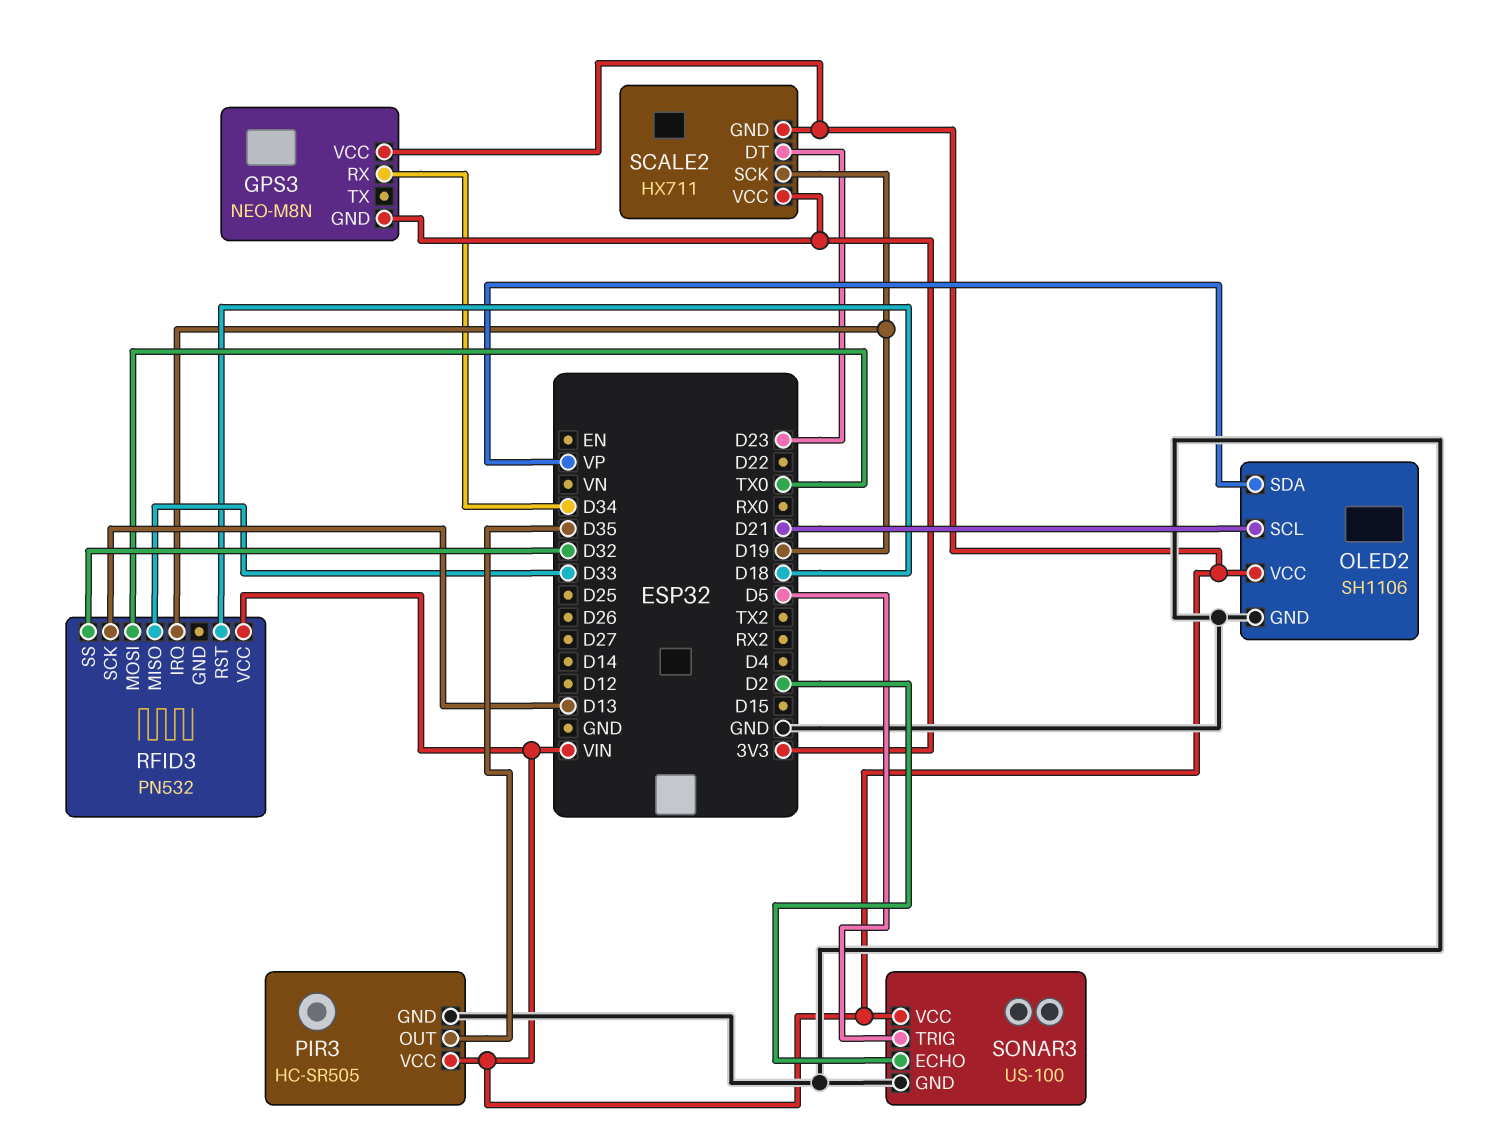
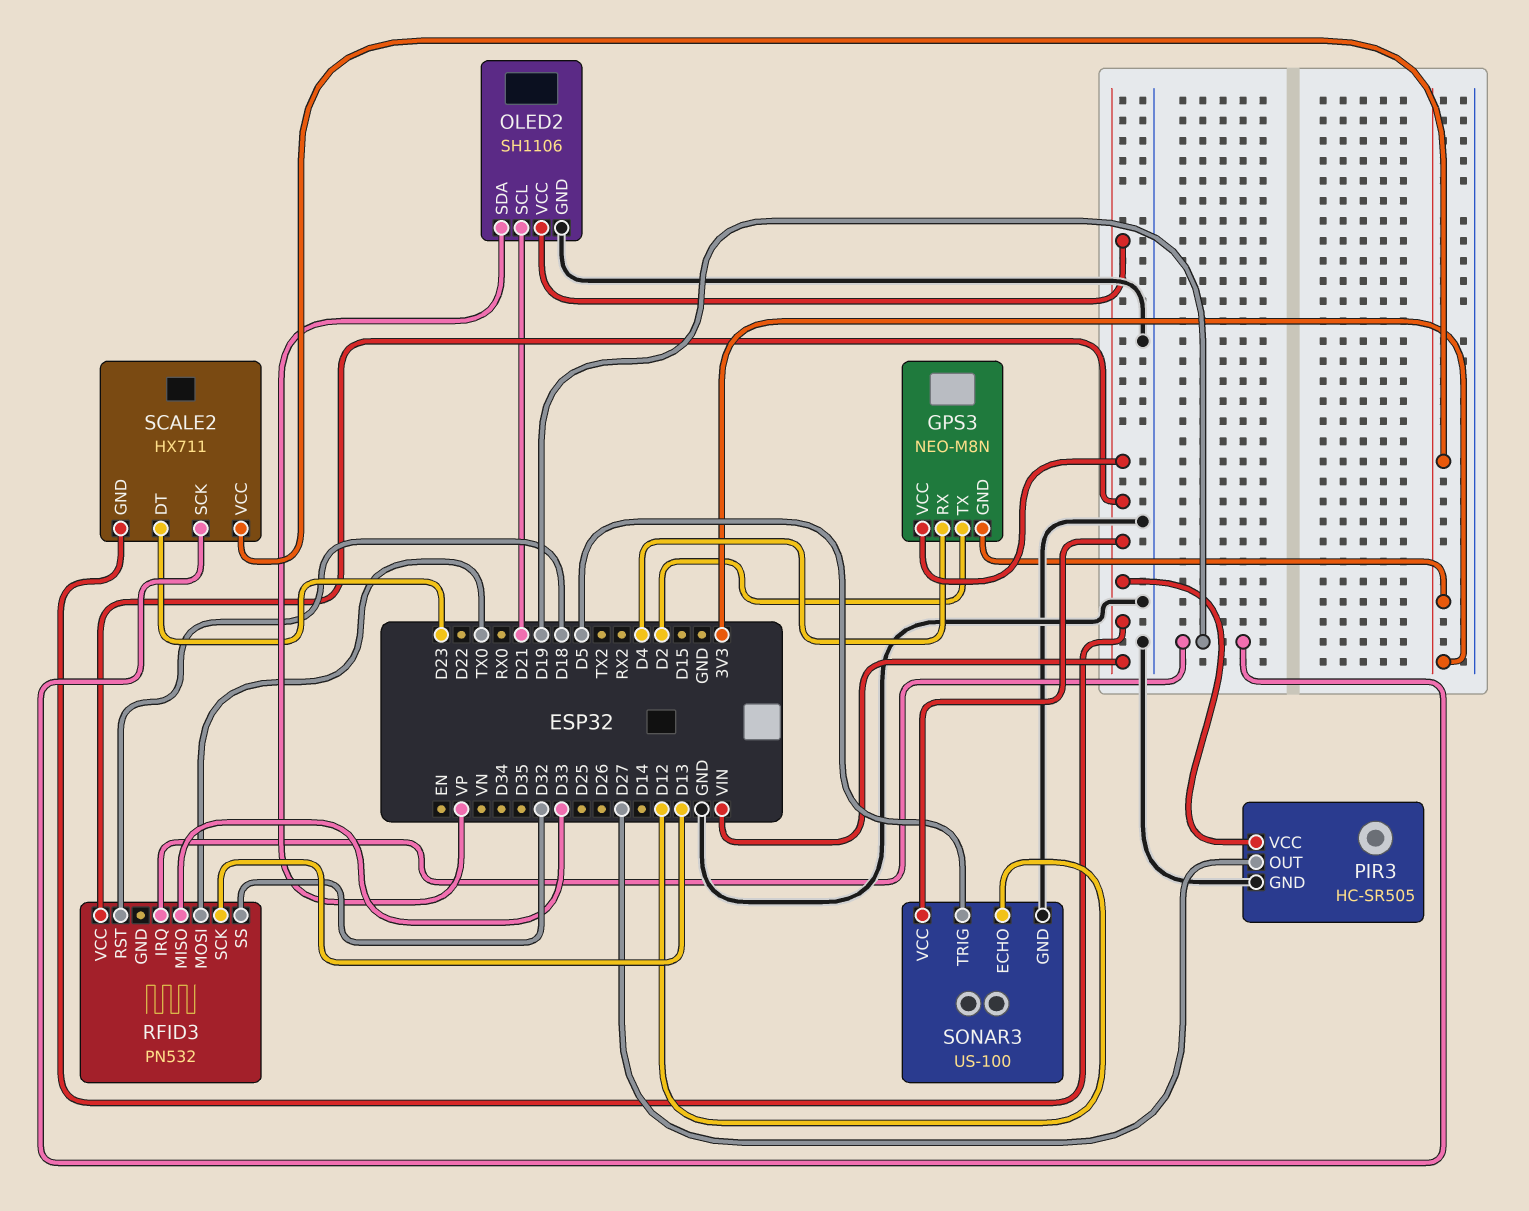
GPS3 pin RX: D34 -> D4
GPS3 pin TX: none -> D2
PIR3 pin OUT: D35 -> D27
SONAR3 pin ECHO: D2 -> D12

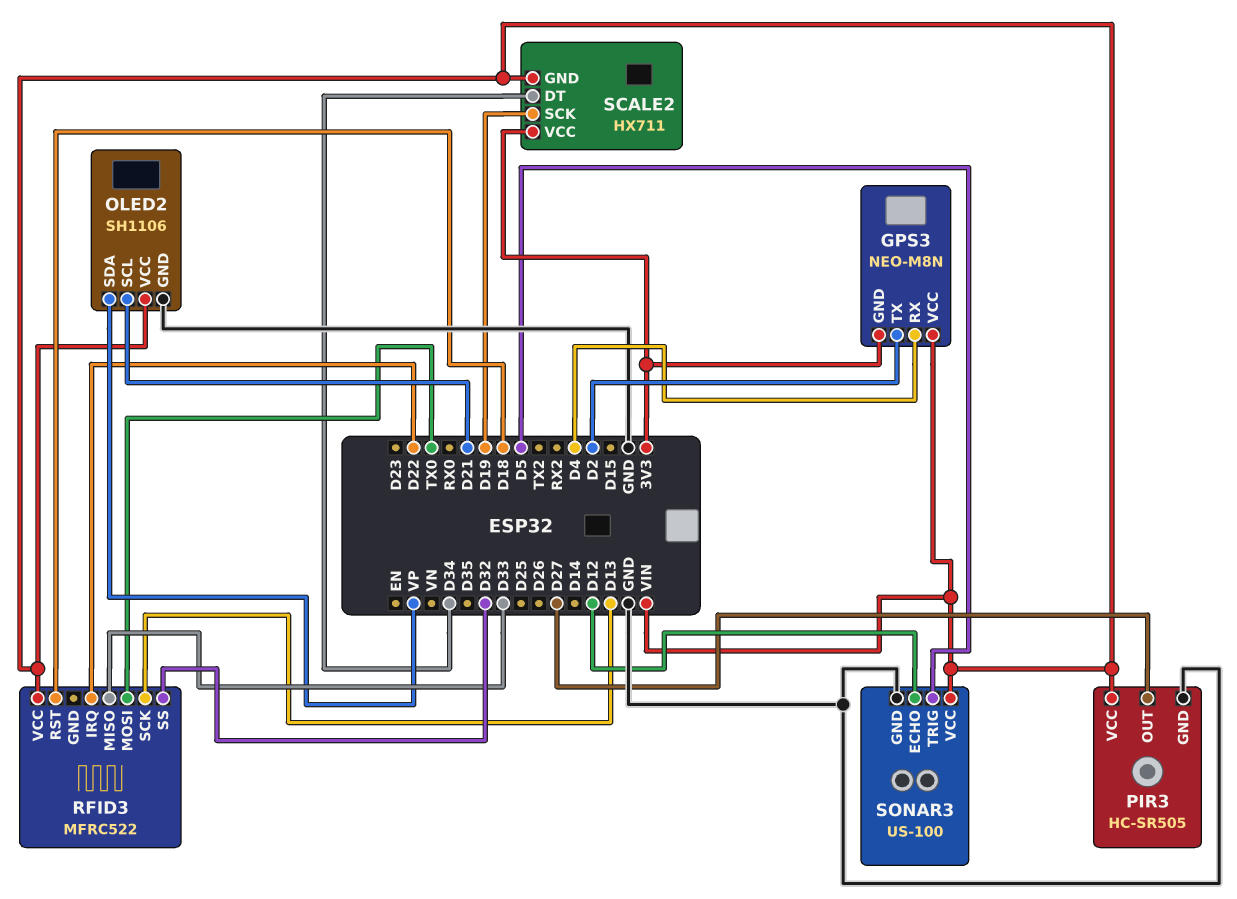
RFID3: PN532 -> MFRC522
RFID3 pin IRQ: D19 -> D22
SCALE2 pin DT: D23 -> D34

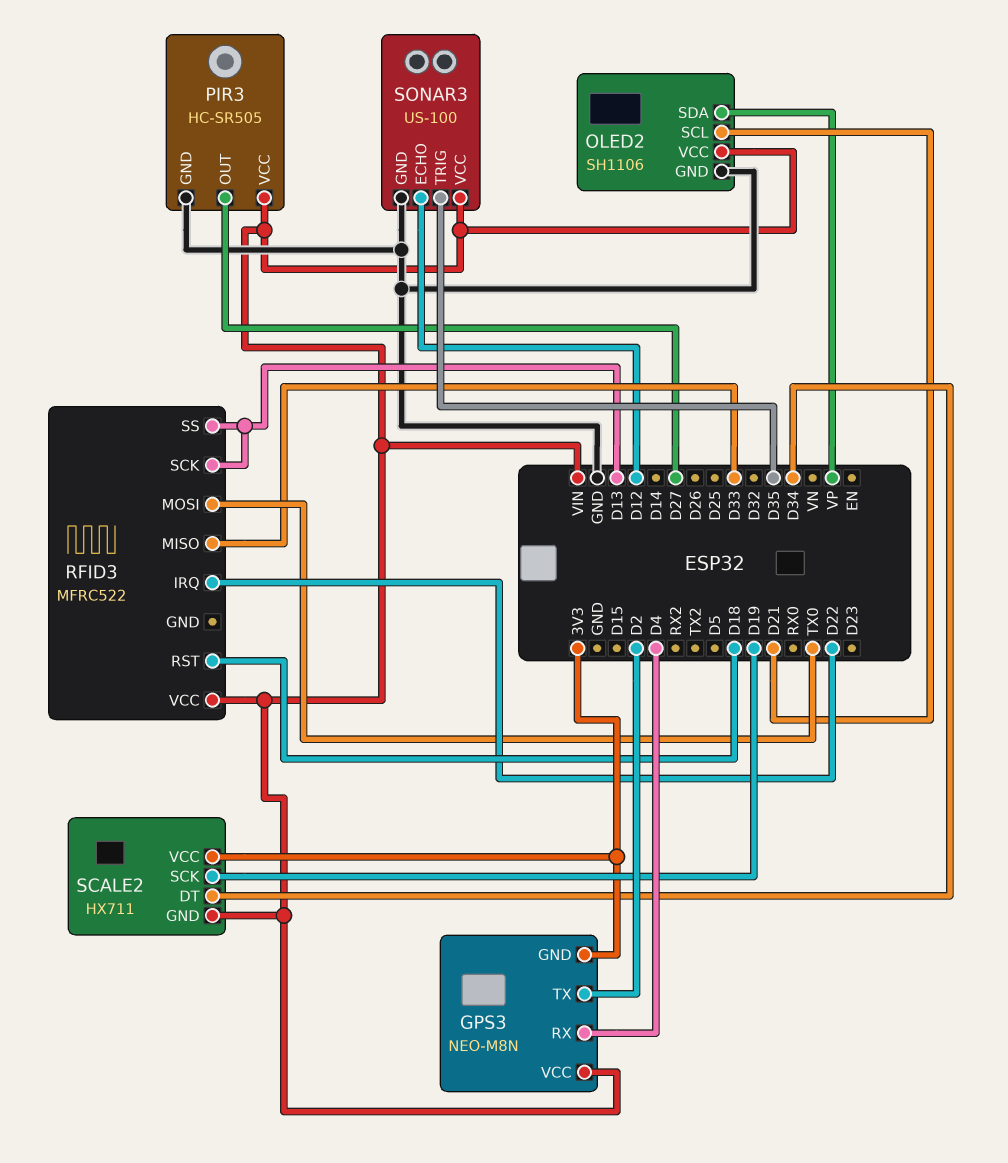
RFID3 pin SS: D32 -> D13
SONAR3 pin TRIG: D5 -> D35

